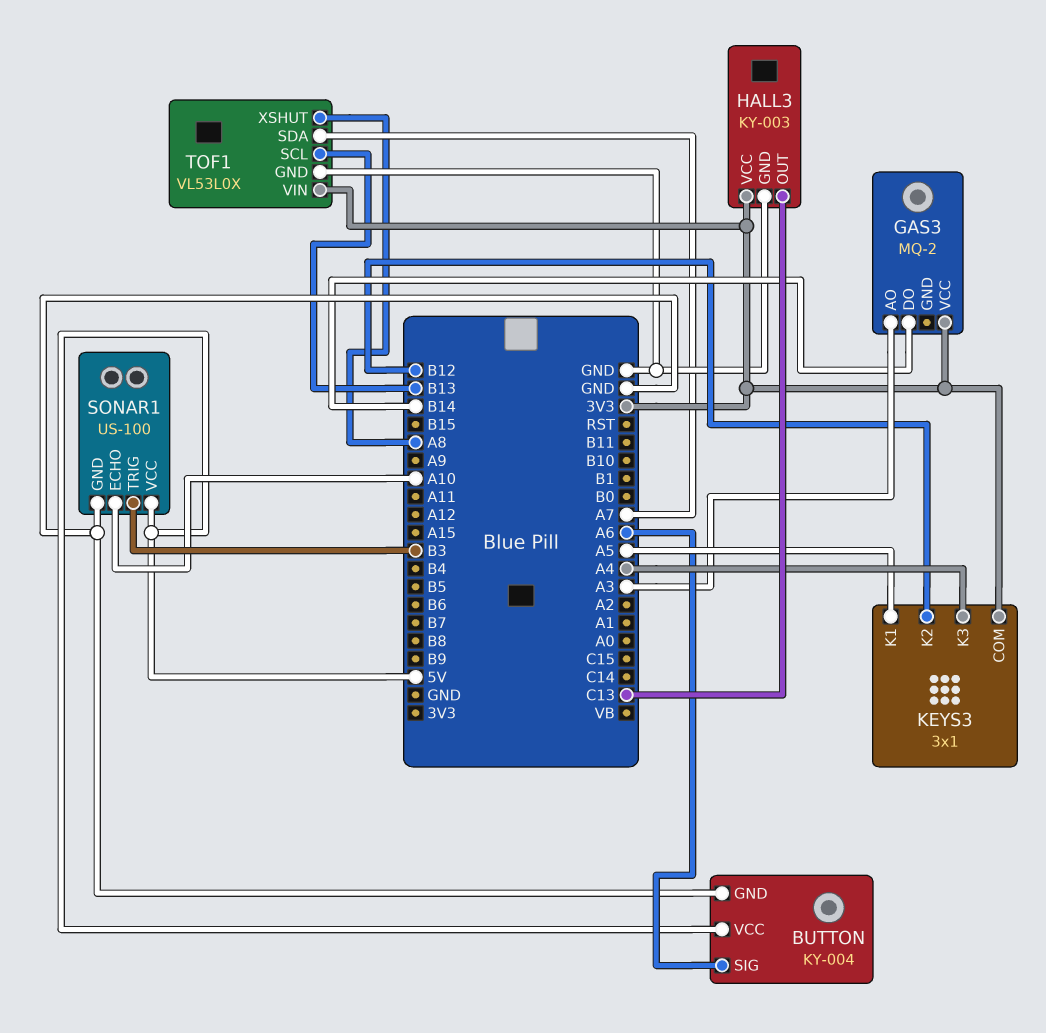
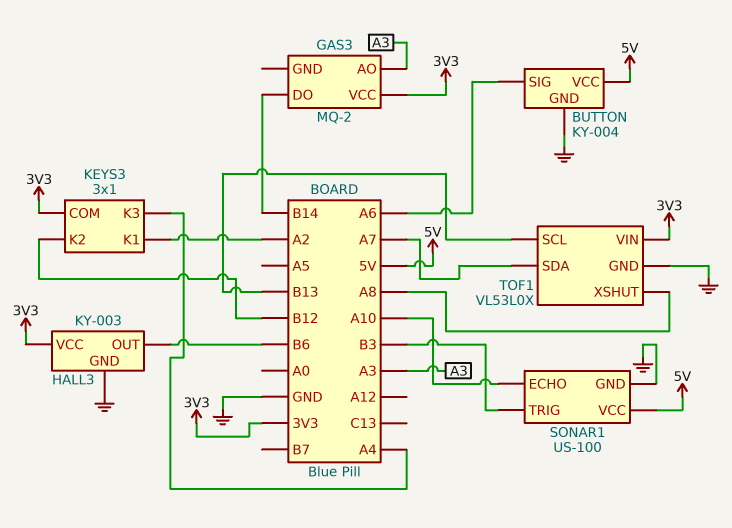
HALL3 pin OUT: C13 -> B6
KEYS3 pin K1: A5 -> A2

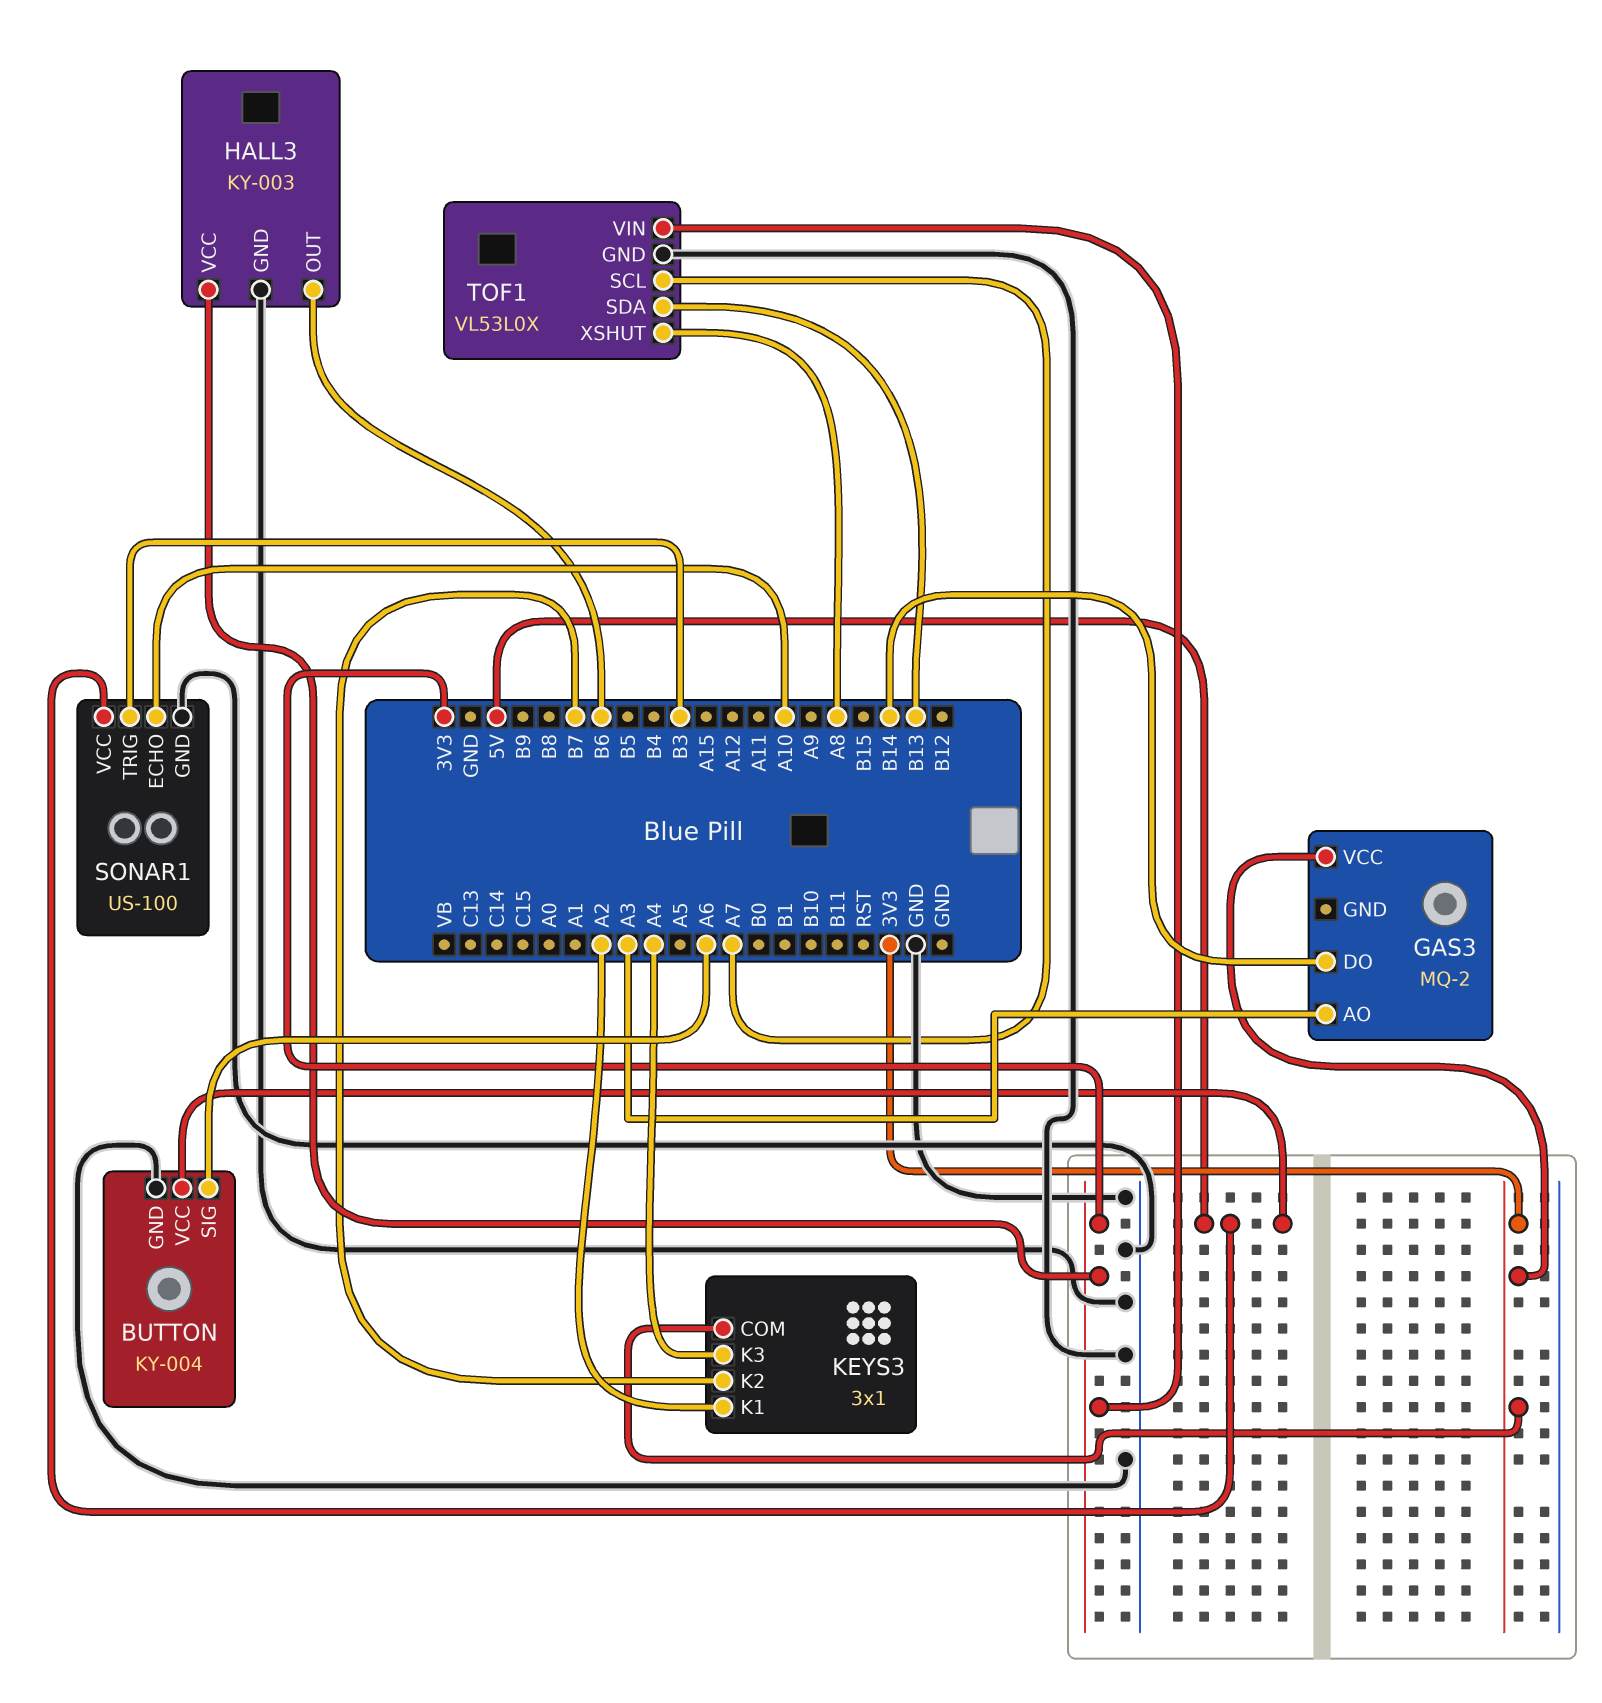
KEYS3 pin K2: B12 -> B7
TOF1 pin SCL: B13 -> A7
TOF1 pin SDA: A7 -> B13

